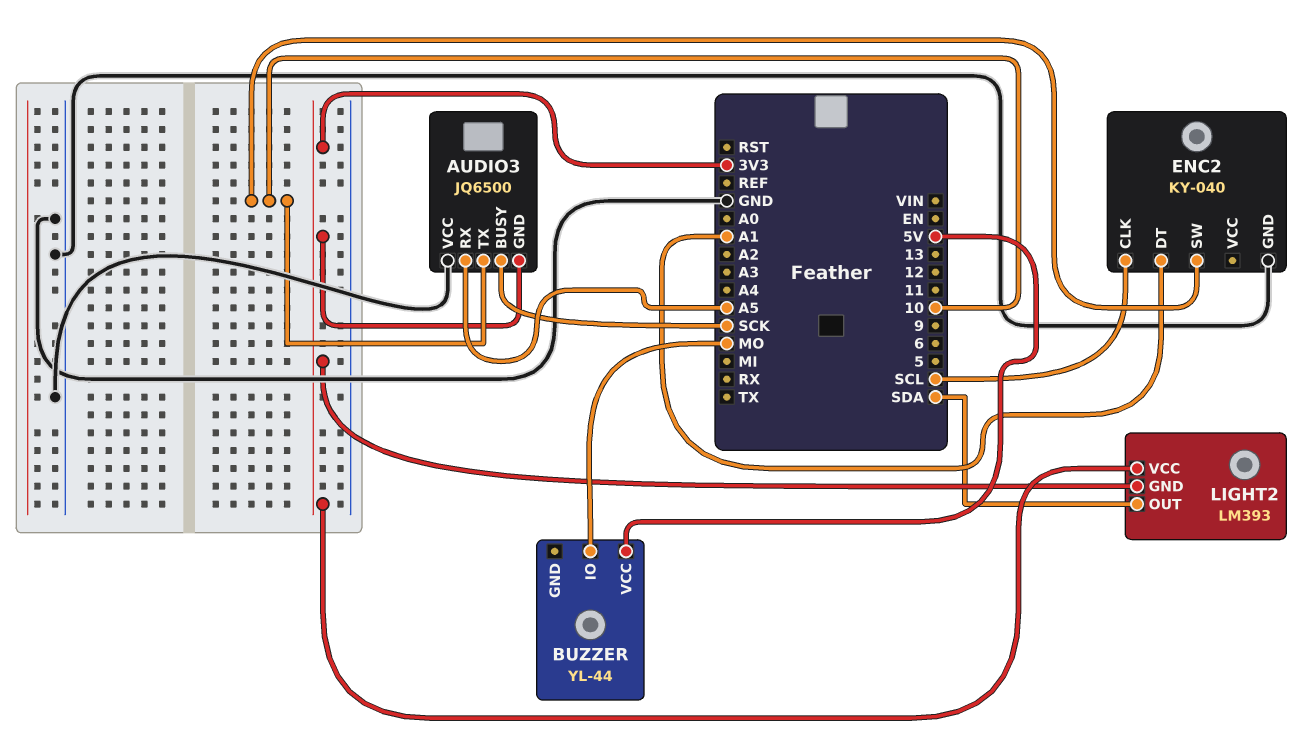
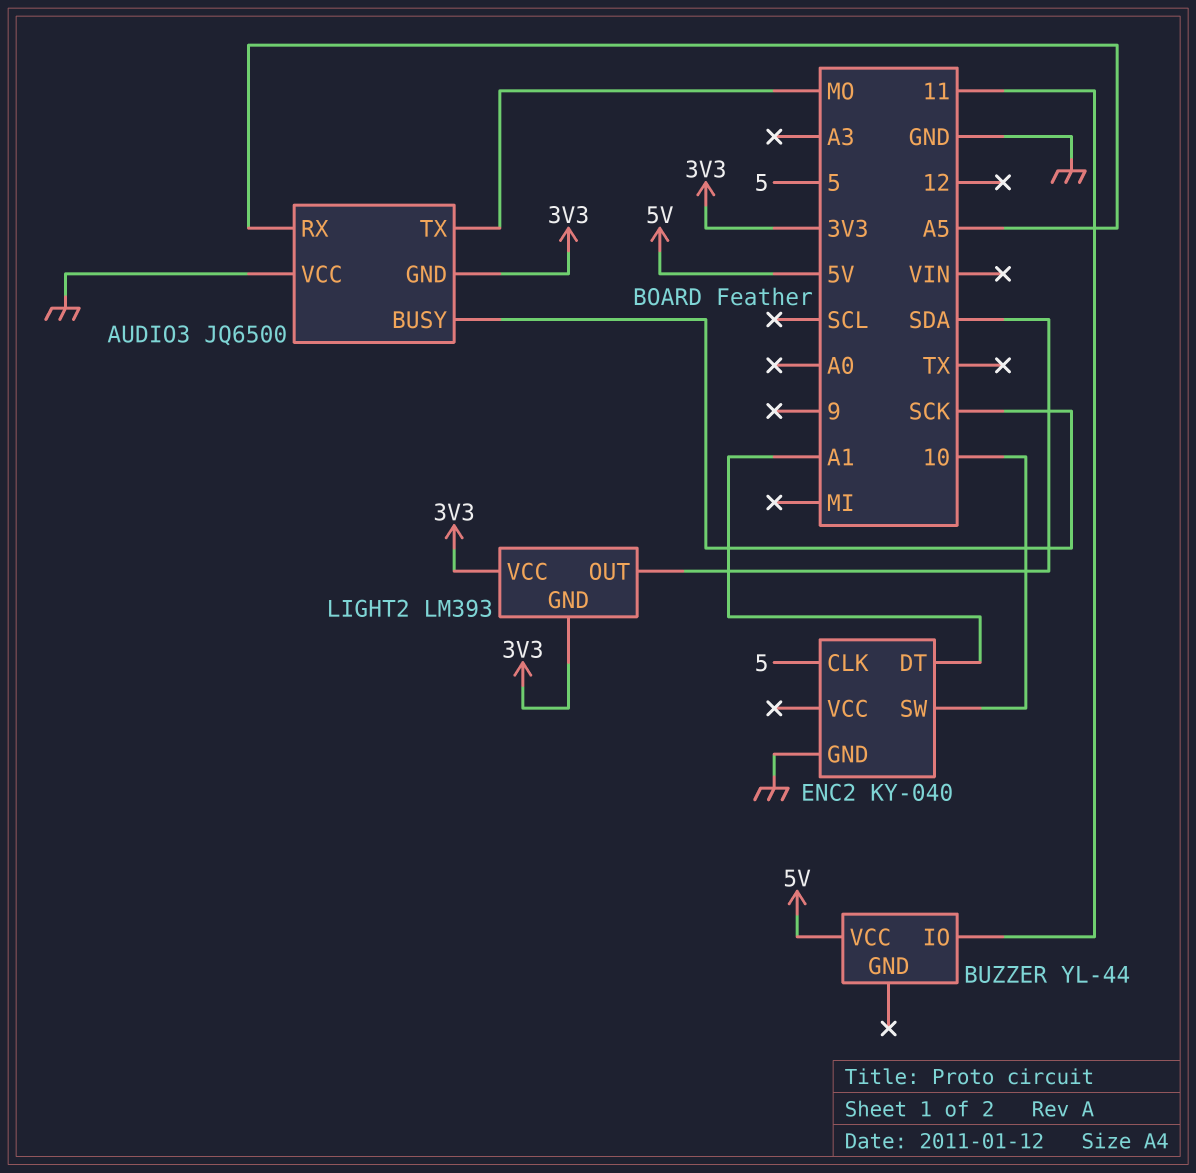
AUDIO3 pin TX: 10 -> MO
BUZZER pin IO: MO -> 11
ENC2 pin CLK: SCL -> 5

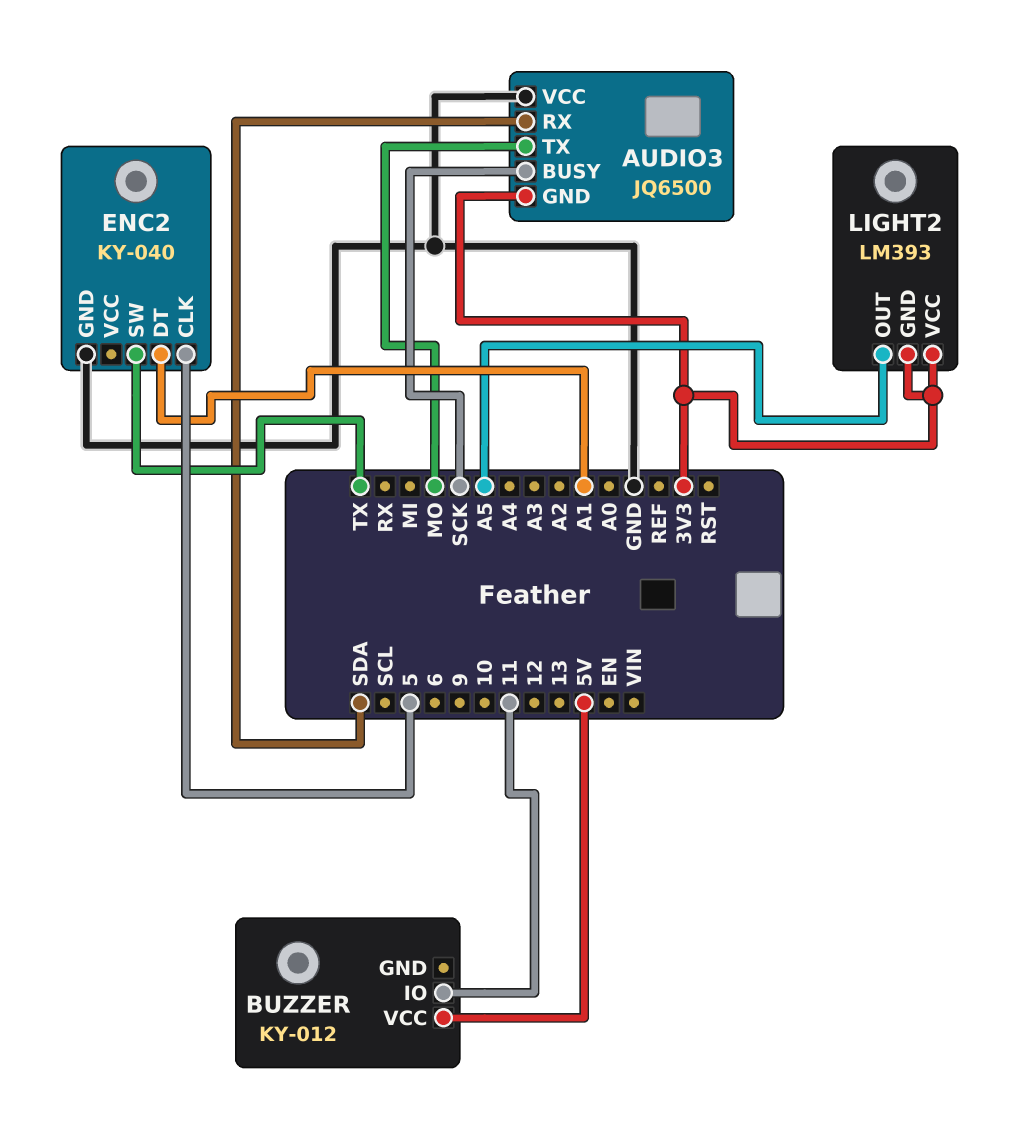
AUDIO3 pin RX: A5 -> SDA
BUZZER: YL-44 -> KY-012
ENC2 pin SW: 10 -> TX
LIGHT2 pin OUT: SDA -> A5

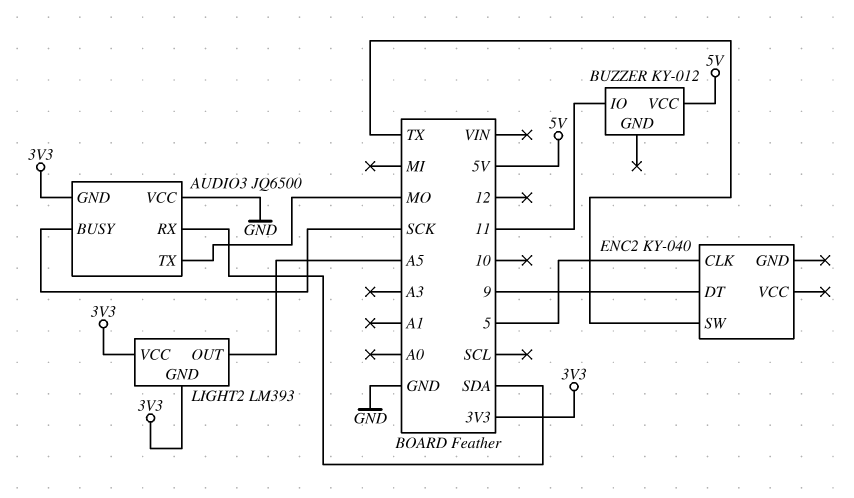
ENC2 pin DT: A1 -> 9
ENC2 pin GND: GND -> none

